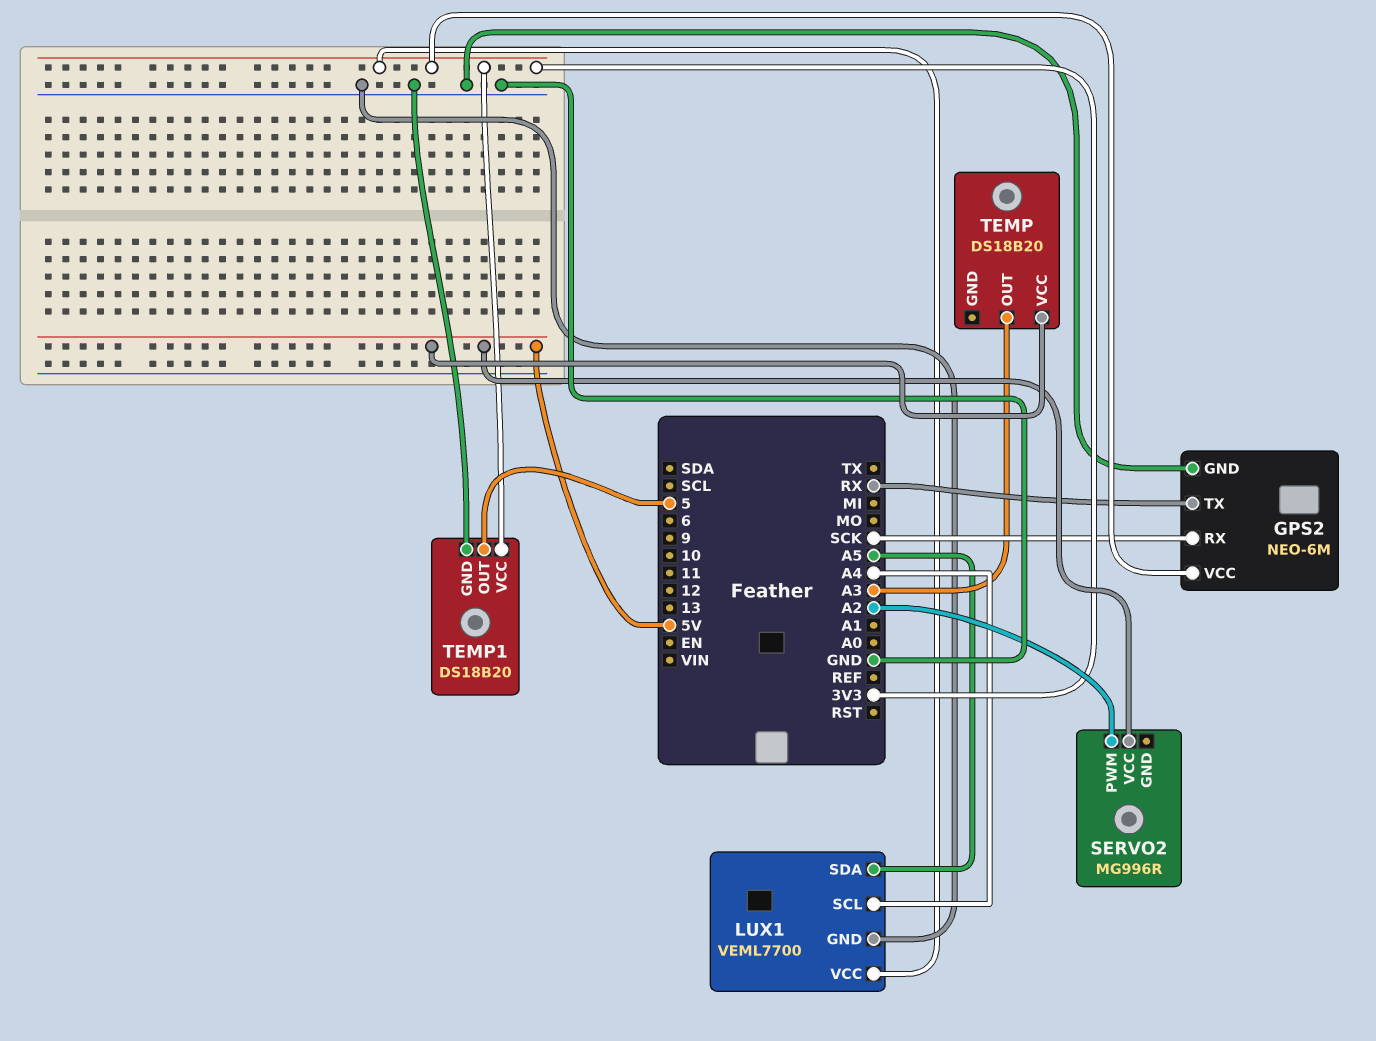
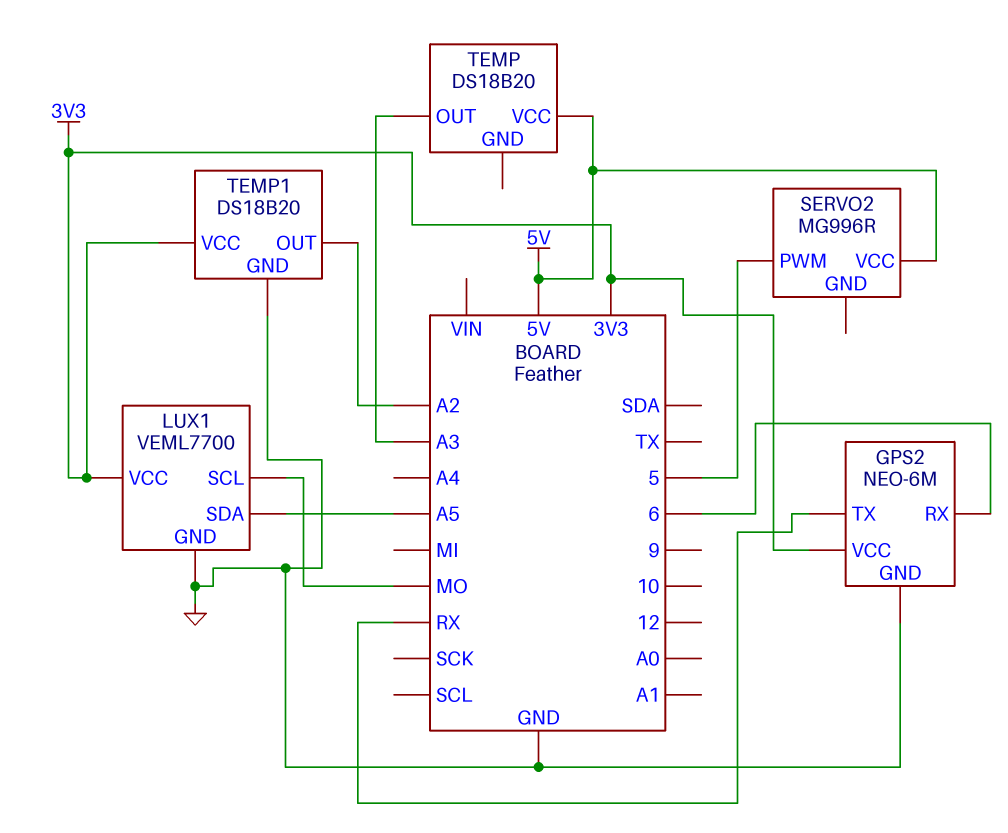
GPS2 pin RX: SCK -> 6
LUX1 pin SCL: A4 -> MO
SERVO2 pin PWM: A2 -> 5
TEMP1 pin OUT: 5 -> A2

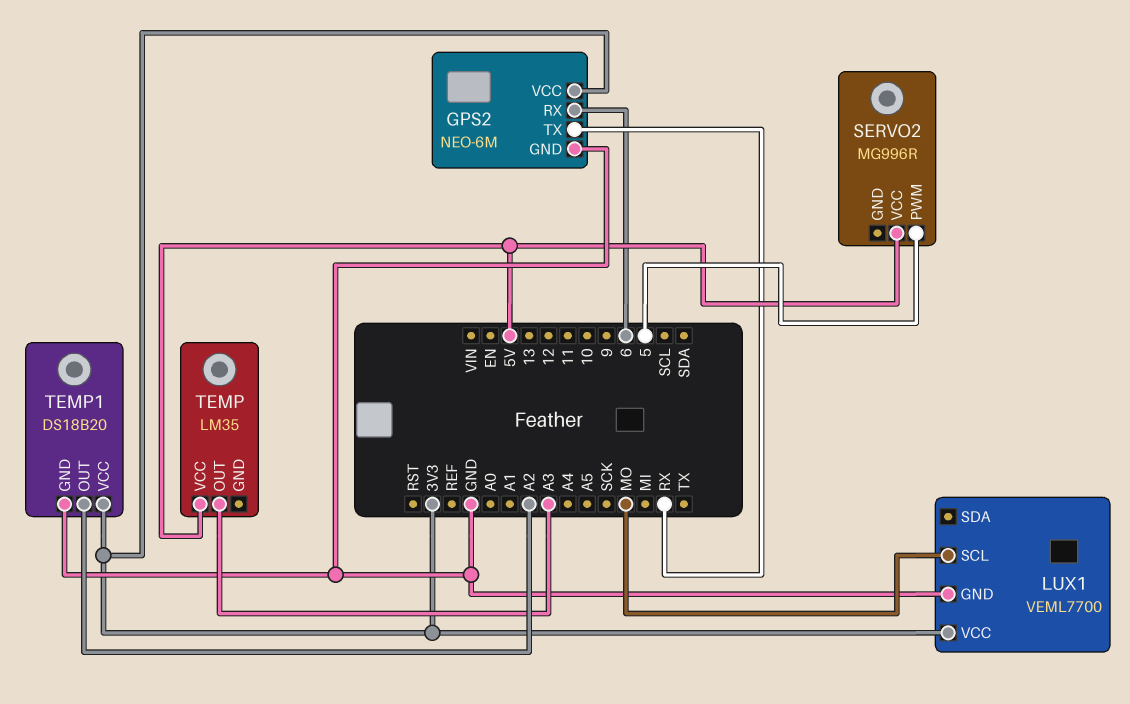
LUX1 pin SDA: A5 -> none
TEMP: DS18B20 -> LM35

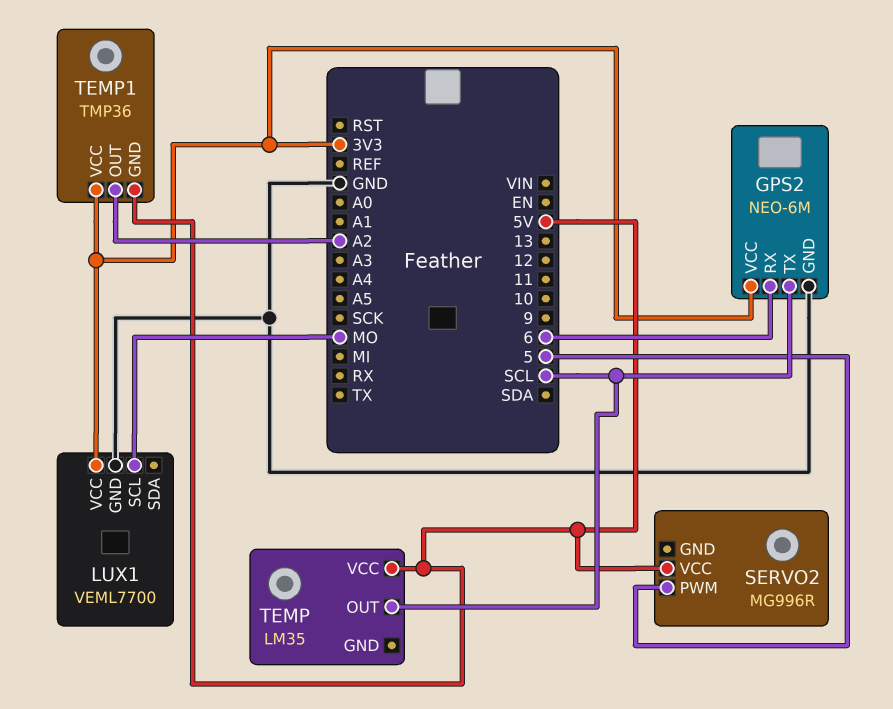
GPS2 pin TX: RX -> SCL
TEMP pin OUT: A3 -> SCL
TEMP1: DS18B20 -> TMP36
TEMP1 pin GND: GND -> 5V

